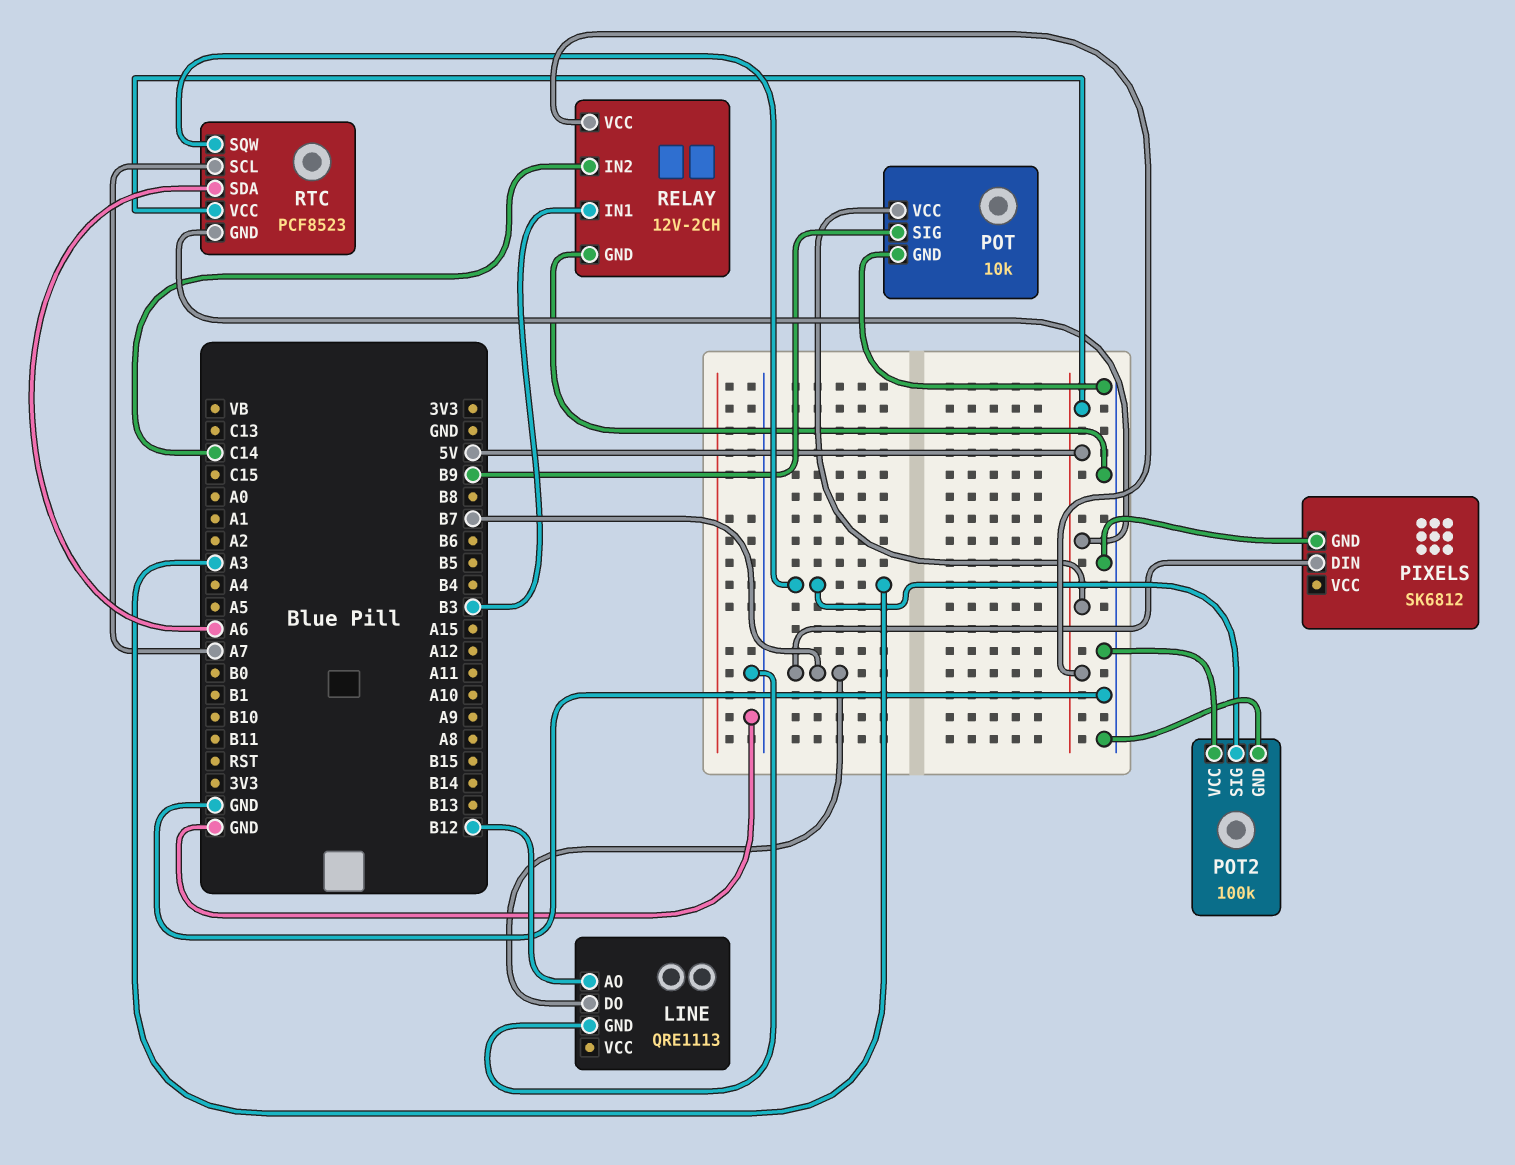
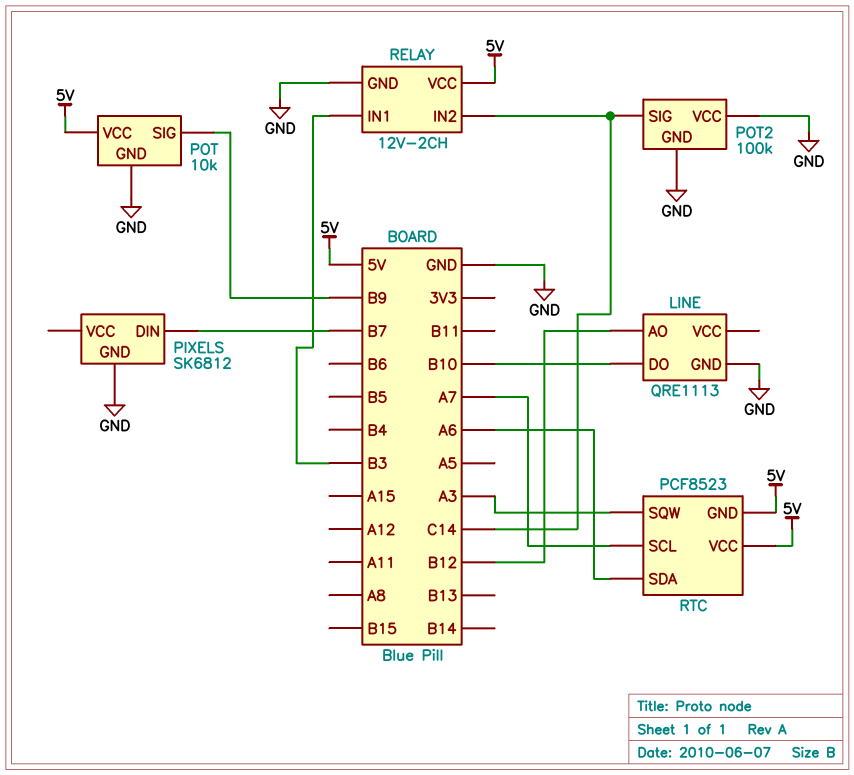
LINE pin DO: B7 -> B10
POT2 pin SIG: A3 -> C14

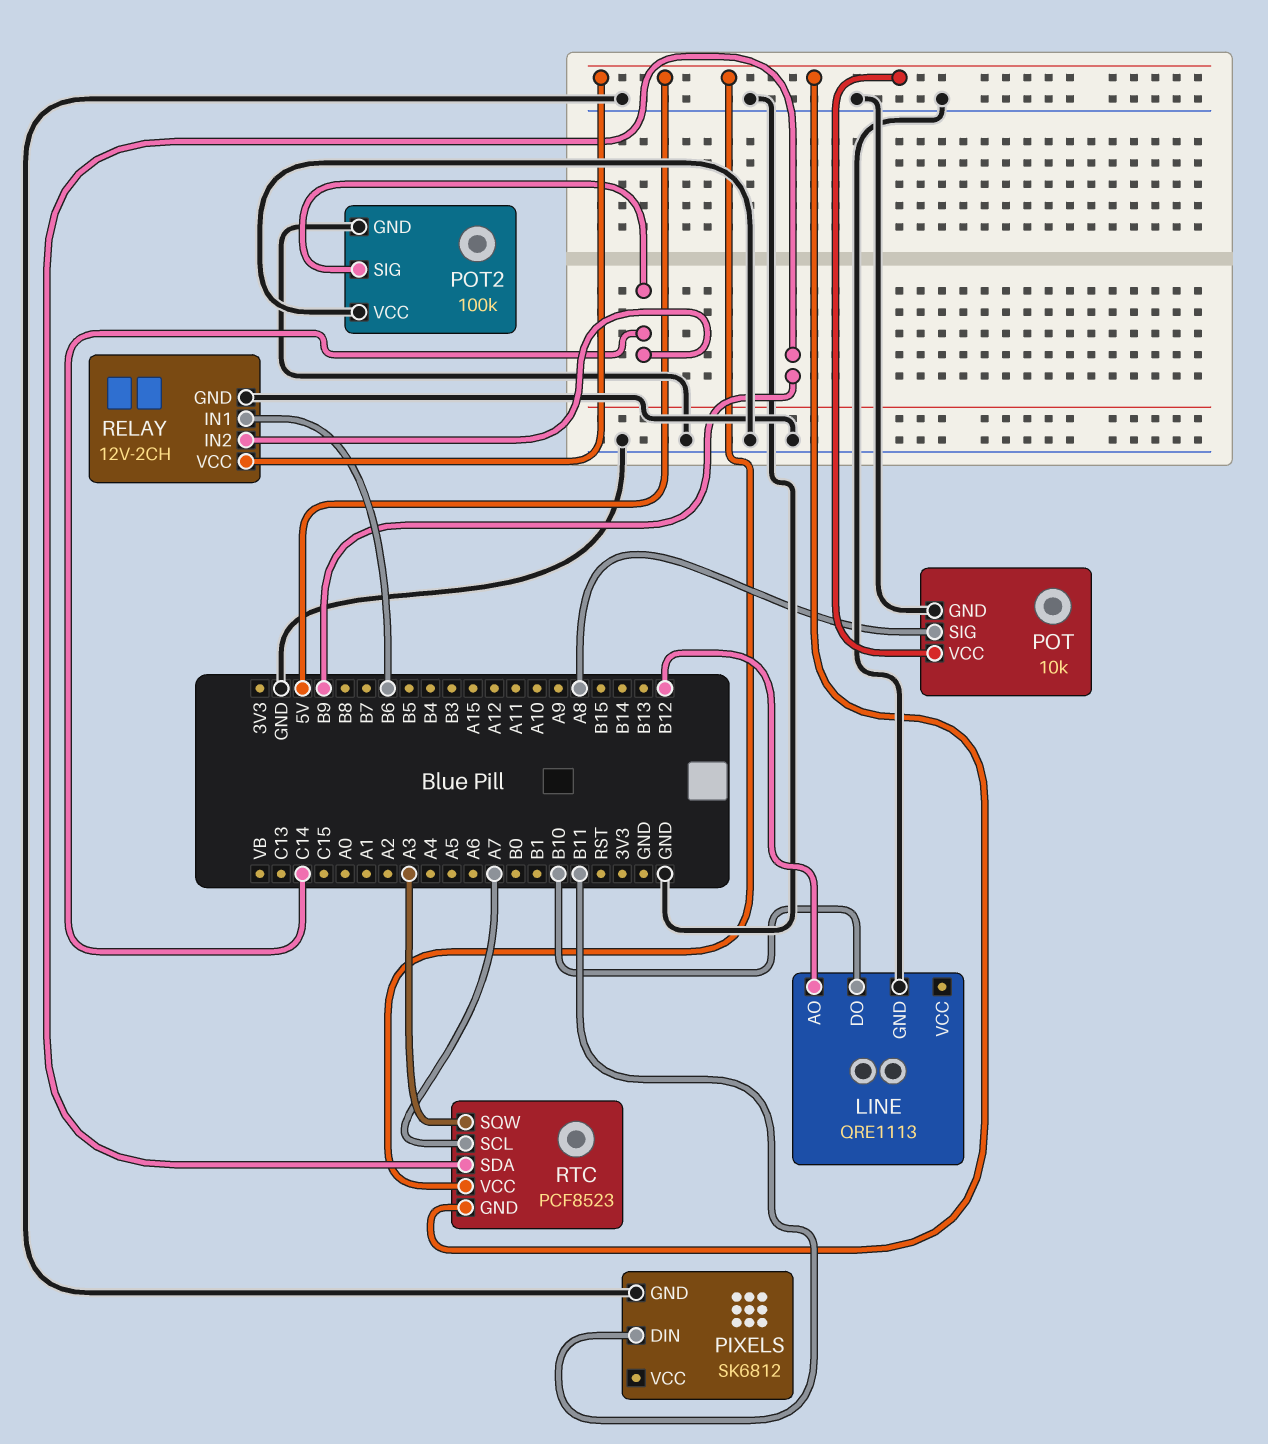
PIXELS pin DIN: B7 -> B11
POT pin SIG: B9 -> A8
RELAY pin IN1: B3 -> B6
RTC pin SDA: A6 -> B9

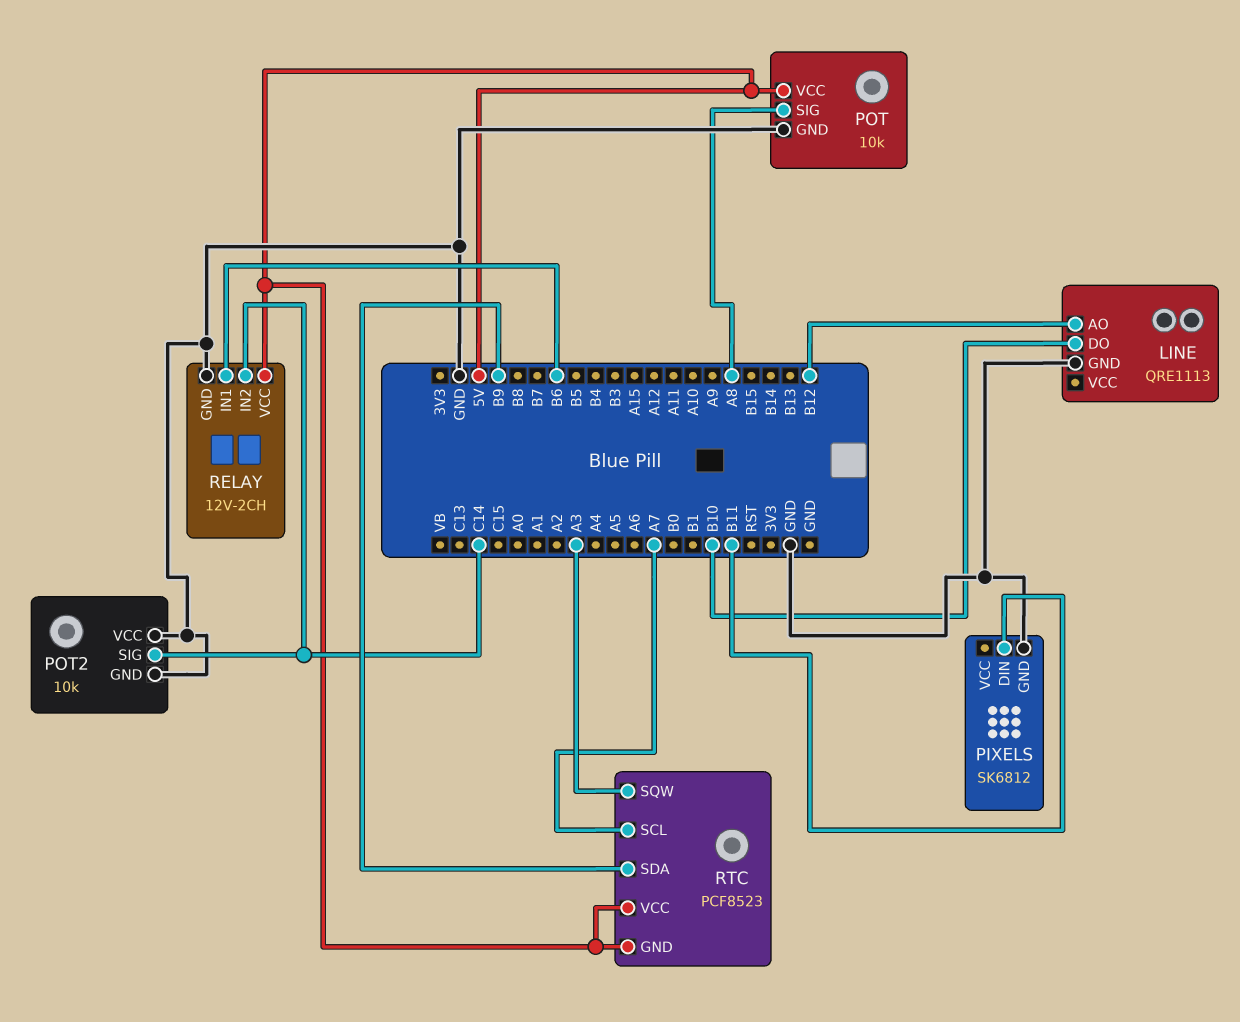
POT2: 100k -> 10k

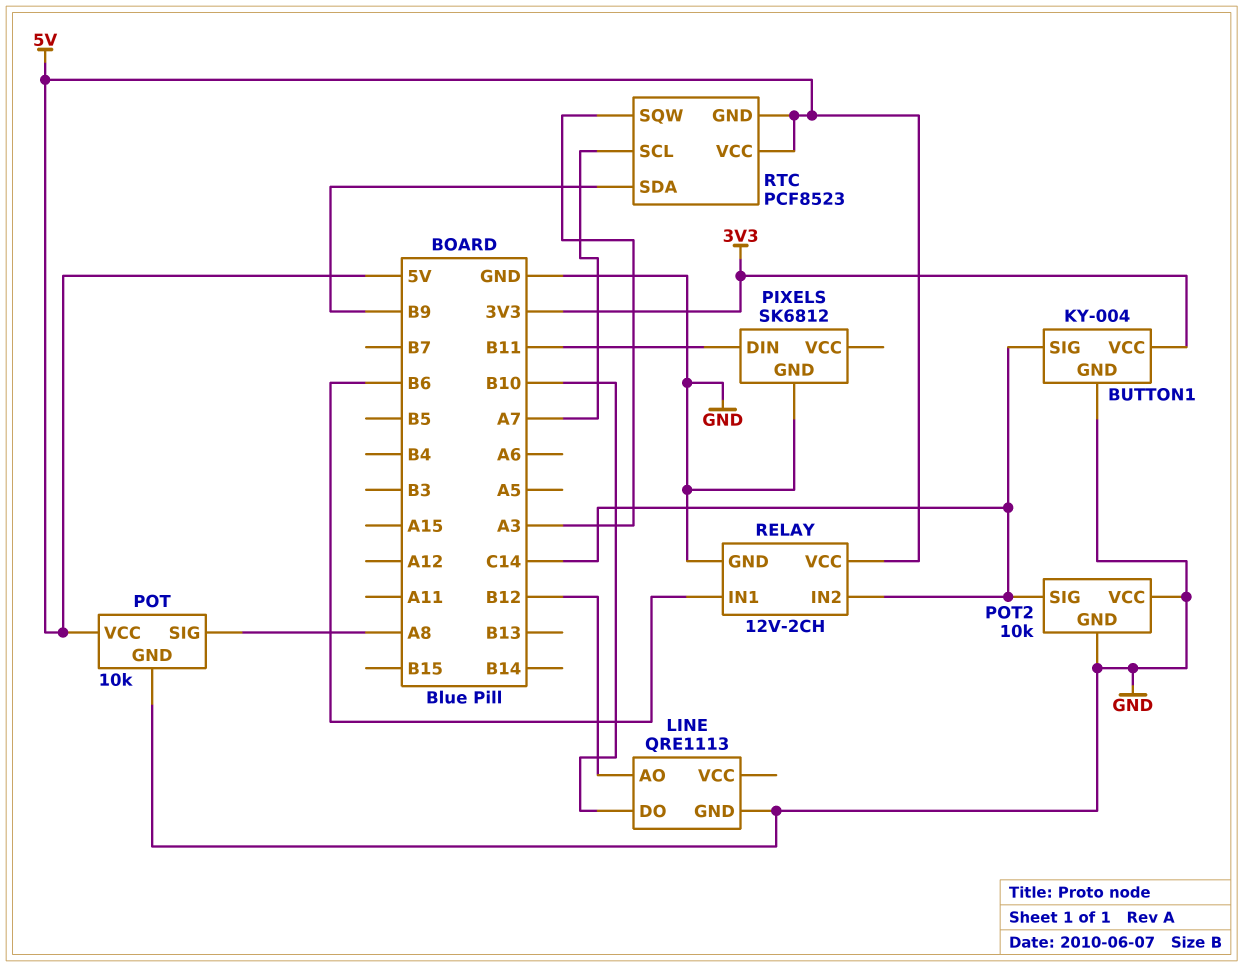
BUTTON1: none -> KY-004
BUTTON1 pin GND: none -> GND
BUTTON1 pin SIG: none -> C14
BUTTON1 pin VCC: none -> 3V3

